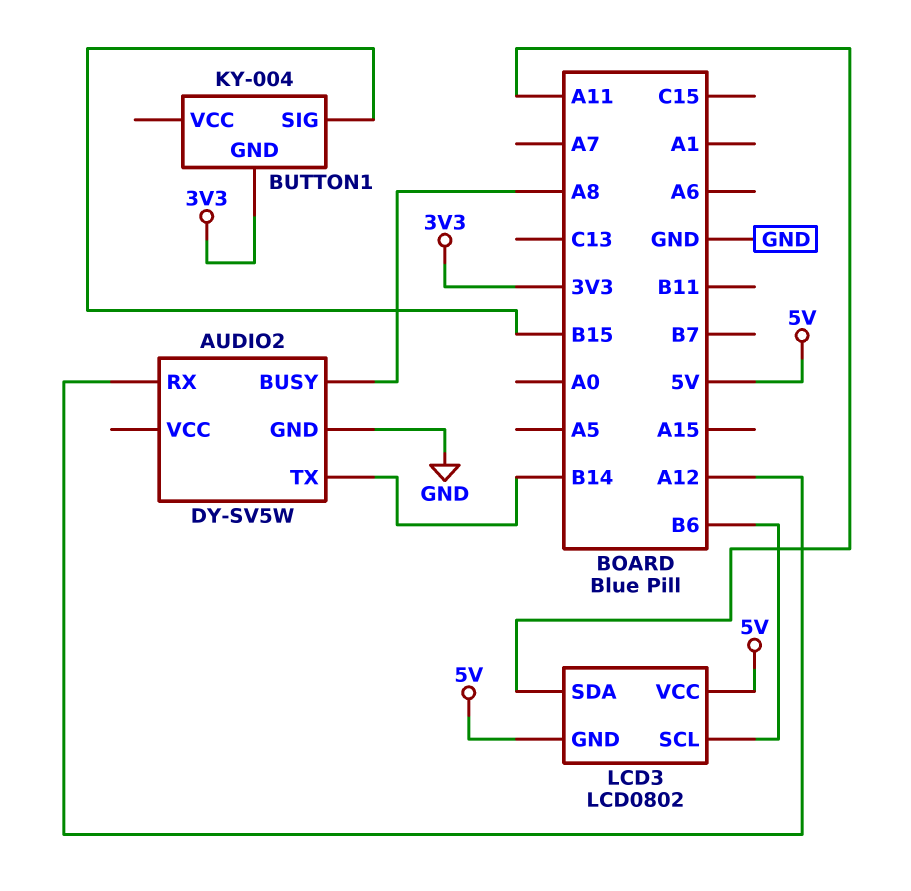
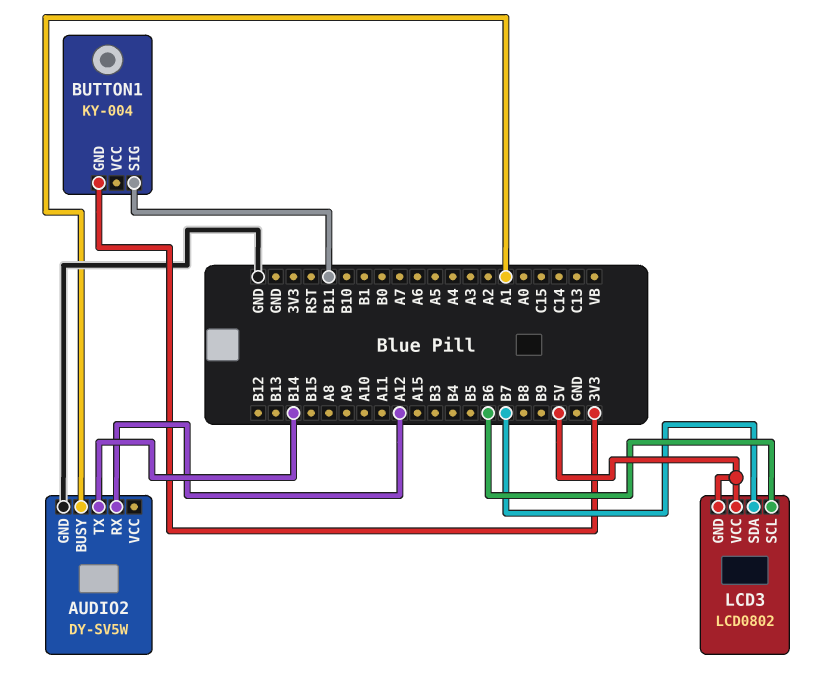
AUDIO2 pin BUSY: A8 -> A1
BUTTON1 pin SIG: B15 -> B11
LCD3 pin SDA: A11 -> B7

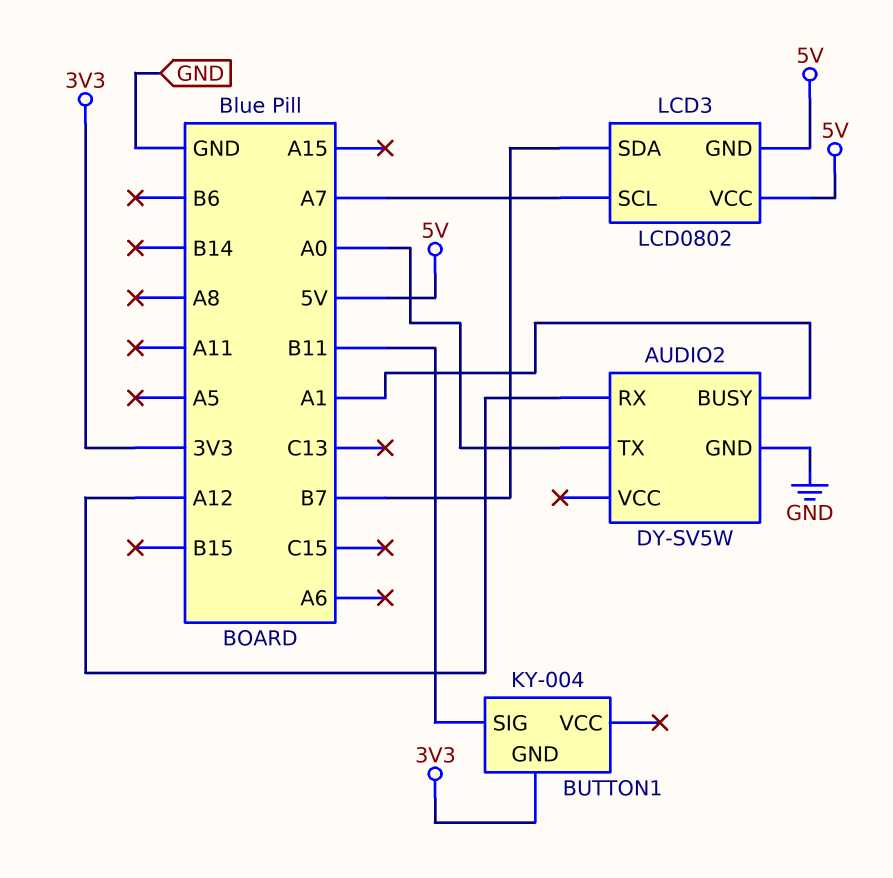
AUDIO2 pin TX: B14 -> A0
LCD3 pin SCL: B6 -> A7

